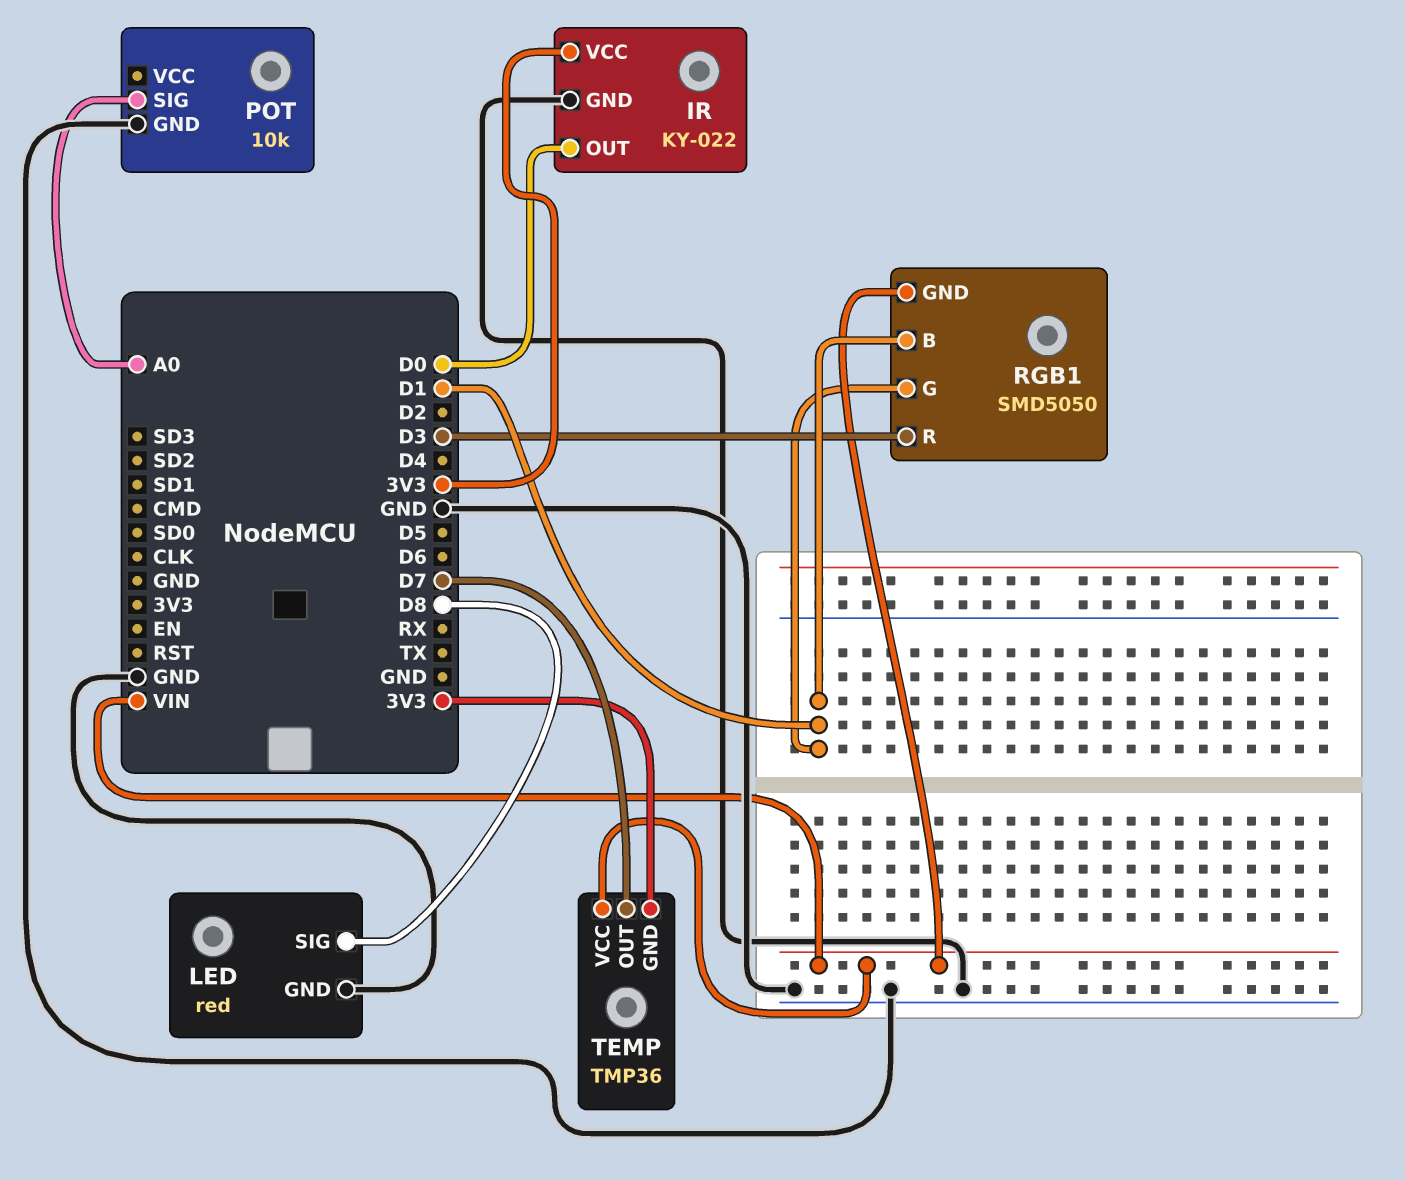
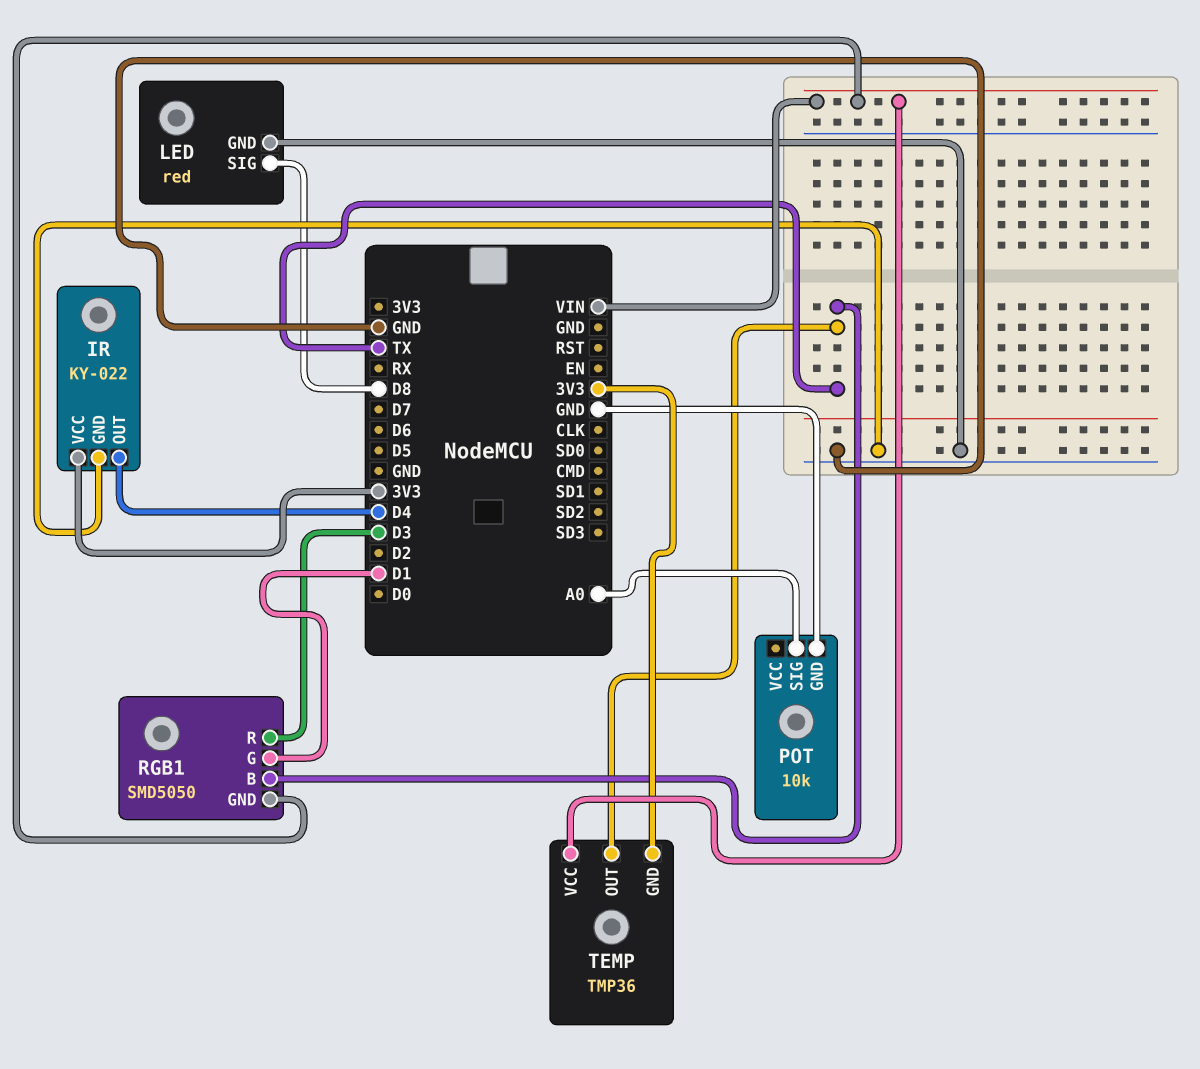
IR pin OUT: D0 -> D4
RGB1 pin B: D1 -> TX
TEMP pin OUT: D7 -> TX

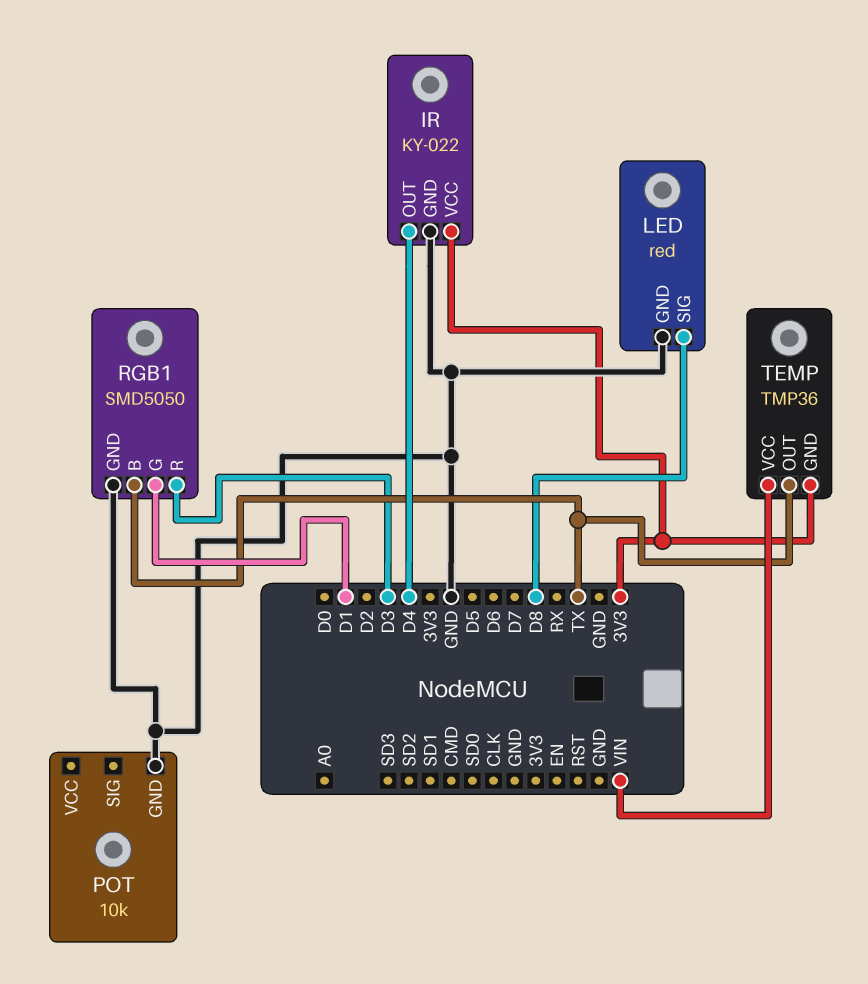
POT pin SIG: A0 -> none
RGB1 pin GND: VIN -> GND

